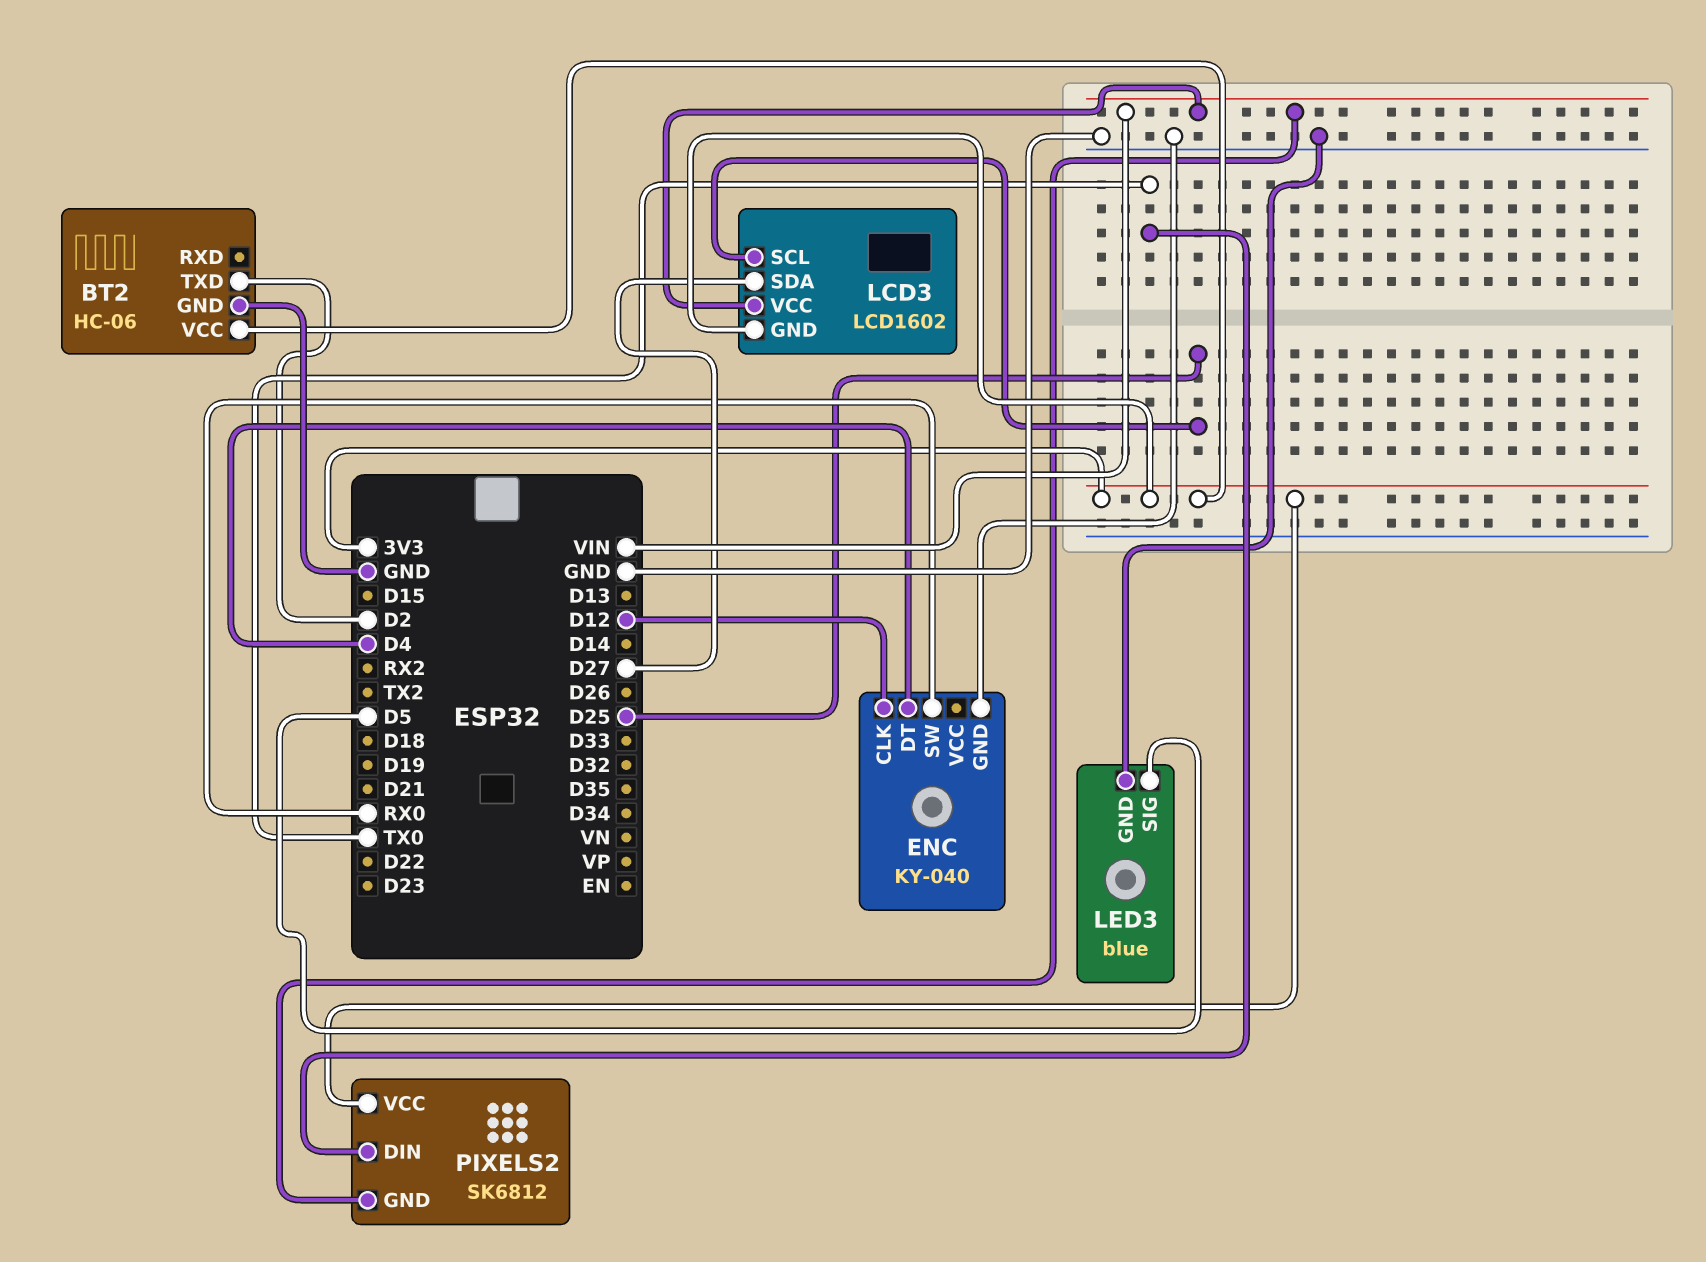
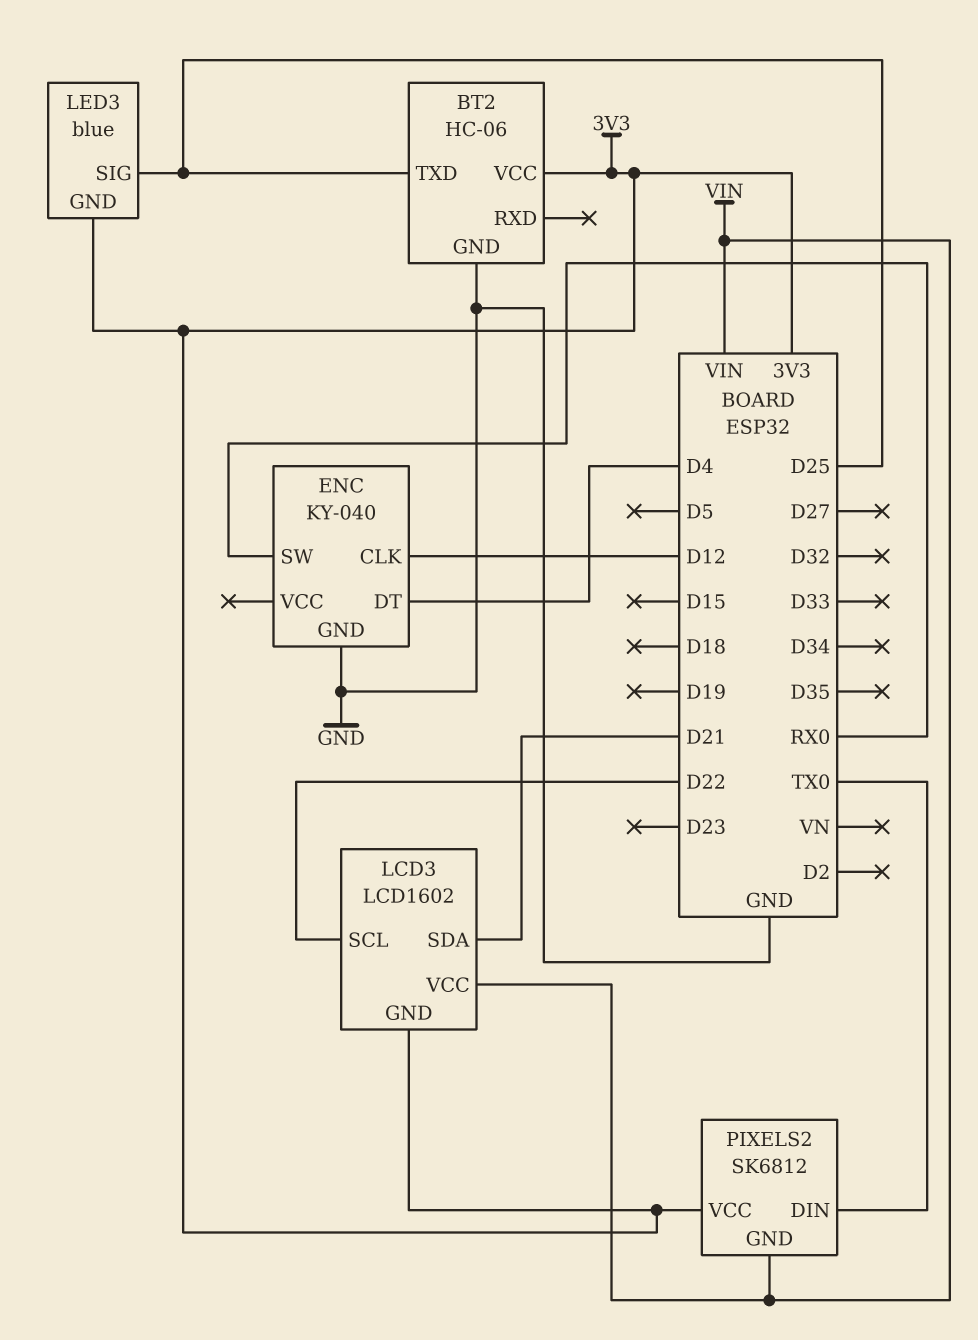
BT2 pin TXD: D2 -> D25
LCD3 pin SCL: D25 -> D22
LCD3 pin SDA: D27 -> D21
LED3 pin GND: GND -> 3V3
LED3 pin SIG: D5 -> D25

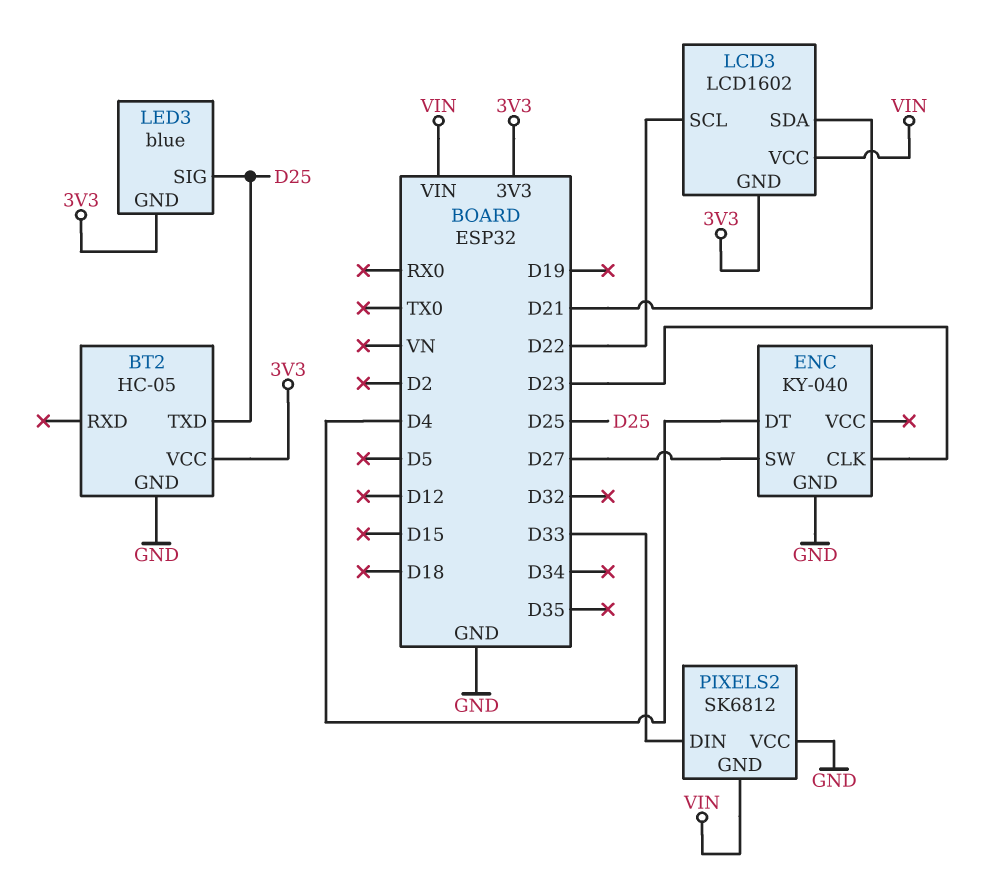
BT2: HC-06 -> HC-05
ENC pin CLK: D12 -> D23
ENC pin SW: RX0 -> D27
PIXELS2 pin DIN: TX0 -> D33
PIXELS2 pin VCC: 3V3 -> GND

